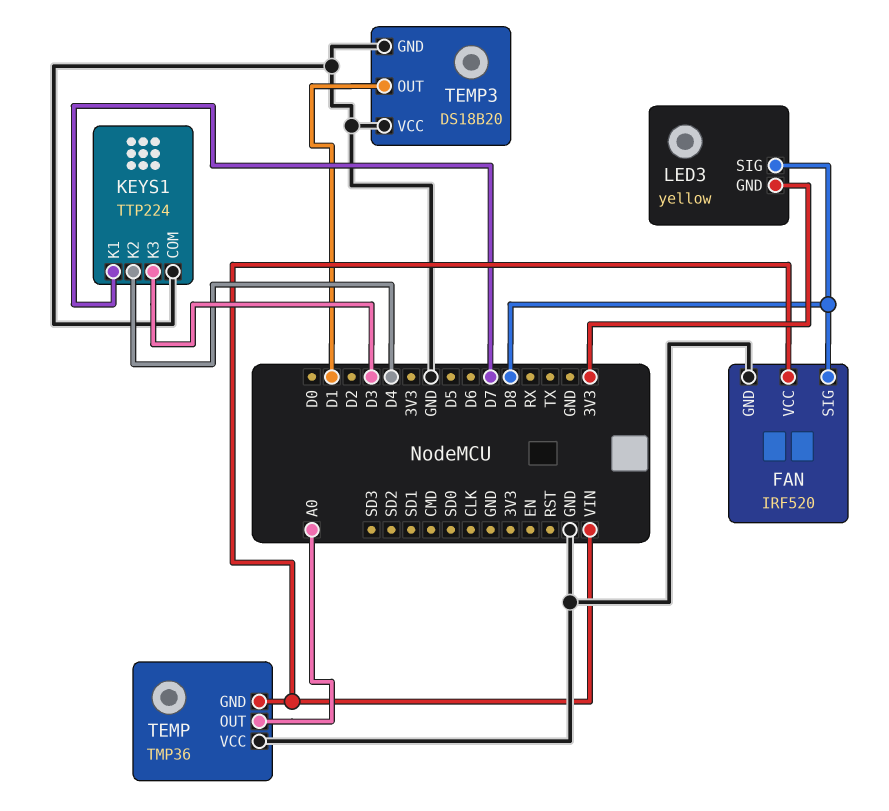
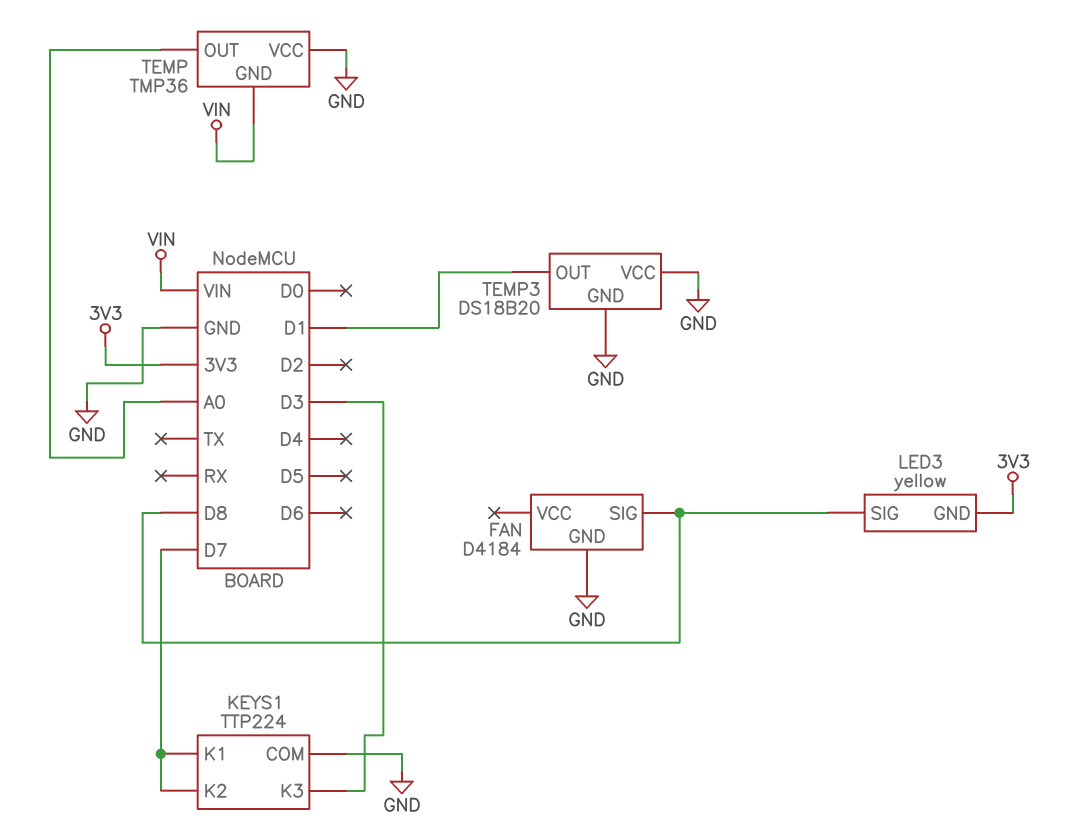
FAN: IRF520 -> D4184
FAN pin VCC: VIN -> none
KEYS1 pin K2: D4 -> D7

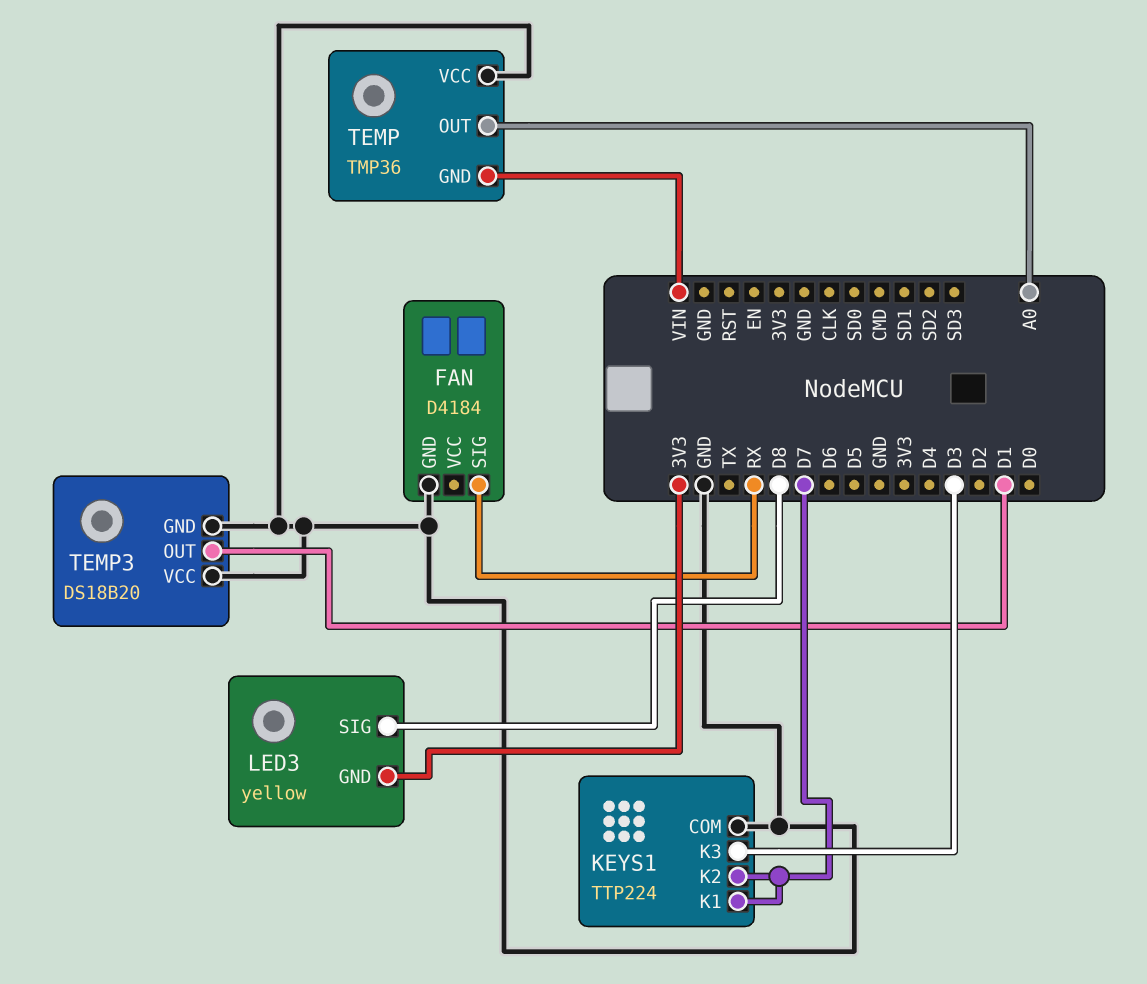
FAN pin SIG: D8 -> RX

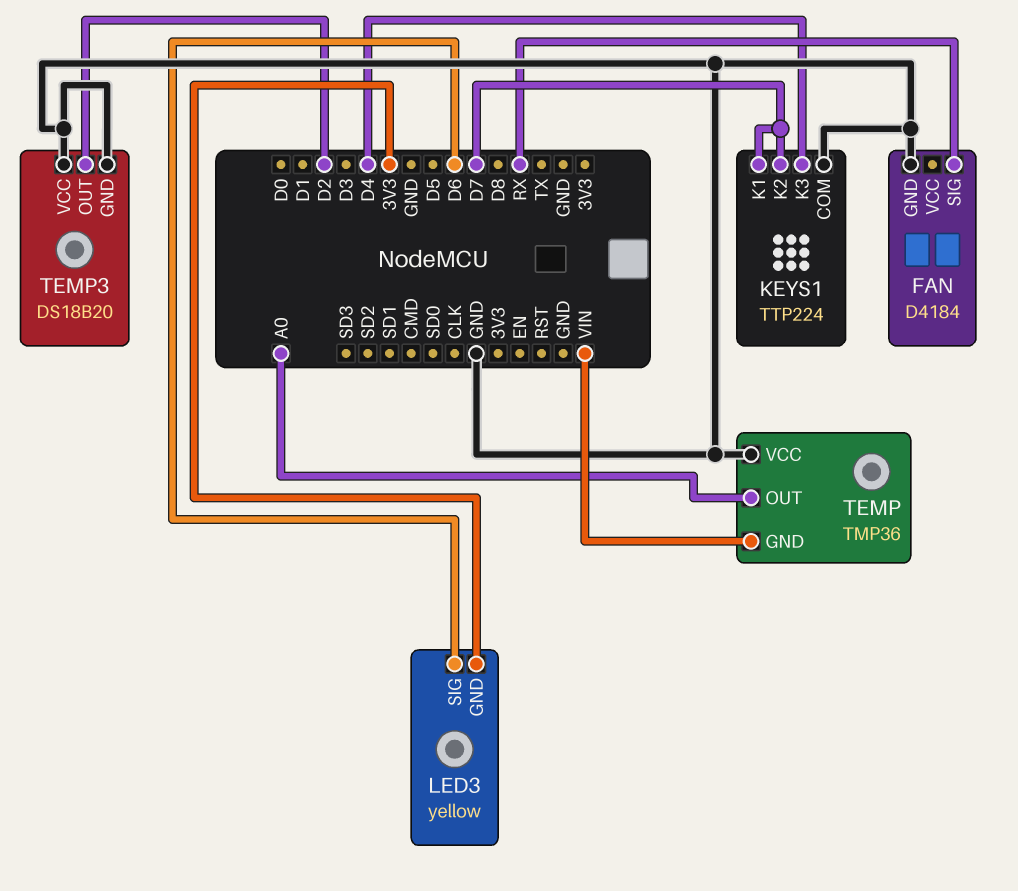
KEYS1 pin K3: D3 -> D4
LED3 pin SIG: D8 -> D6
TEMP3 pin OUT: D1 -> D2

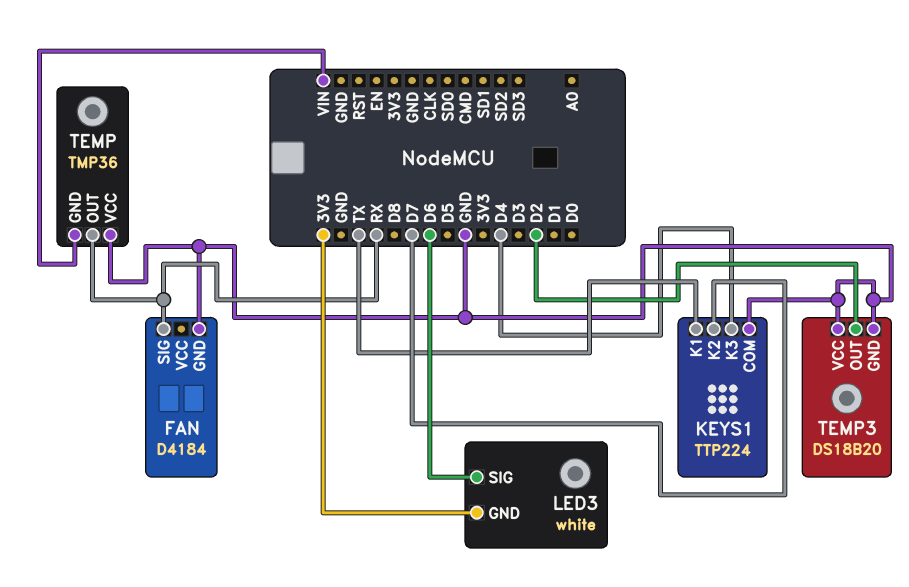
KEYS1 pin K1: D7 -> TX
LED3: yellow -> white
TEMP pin OUT: A0 -> RX

